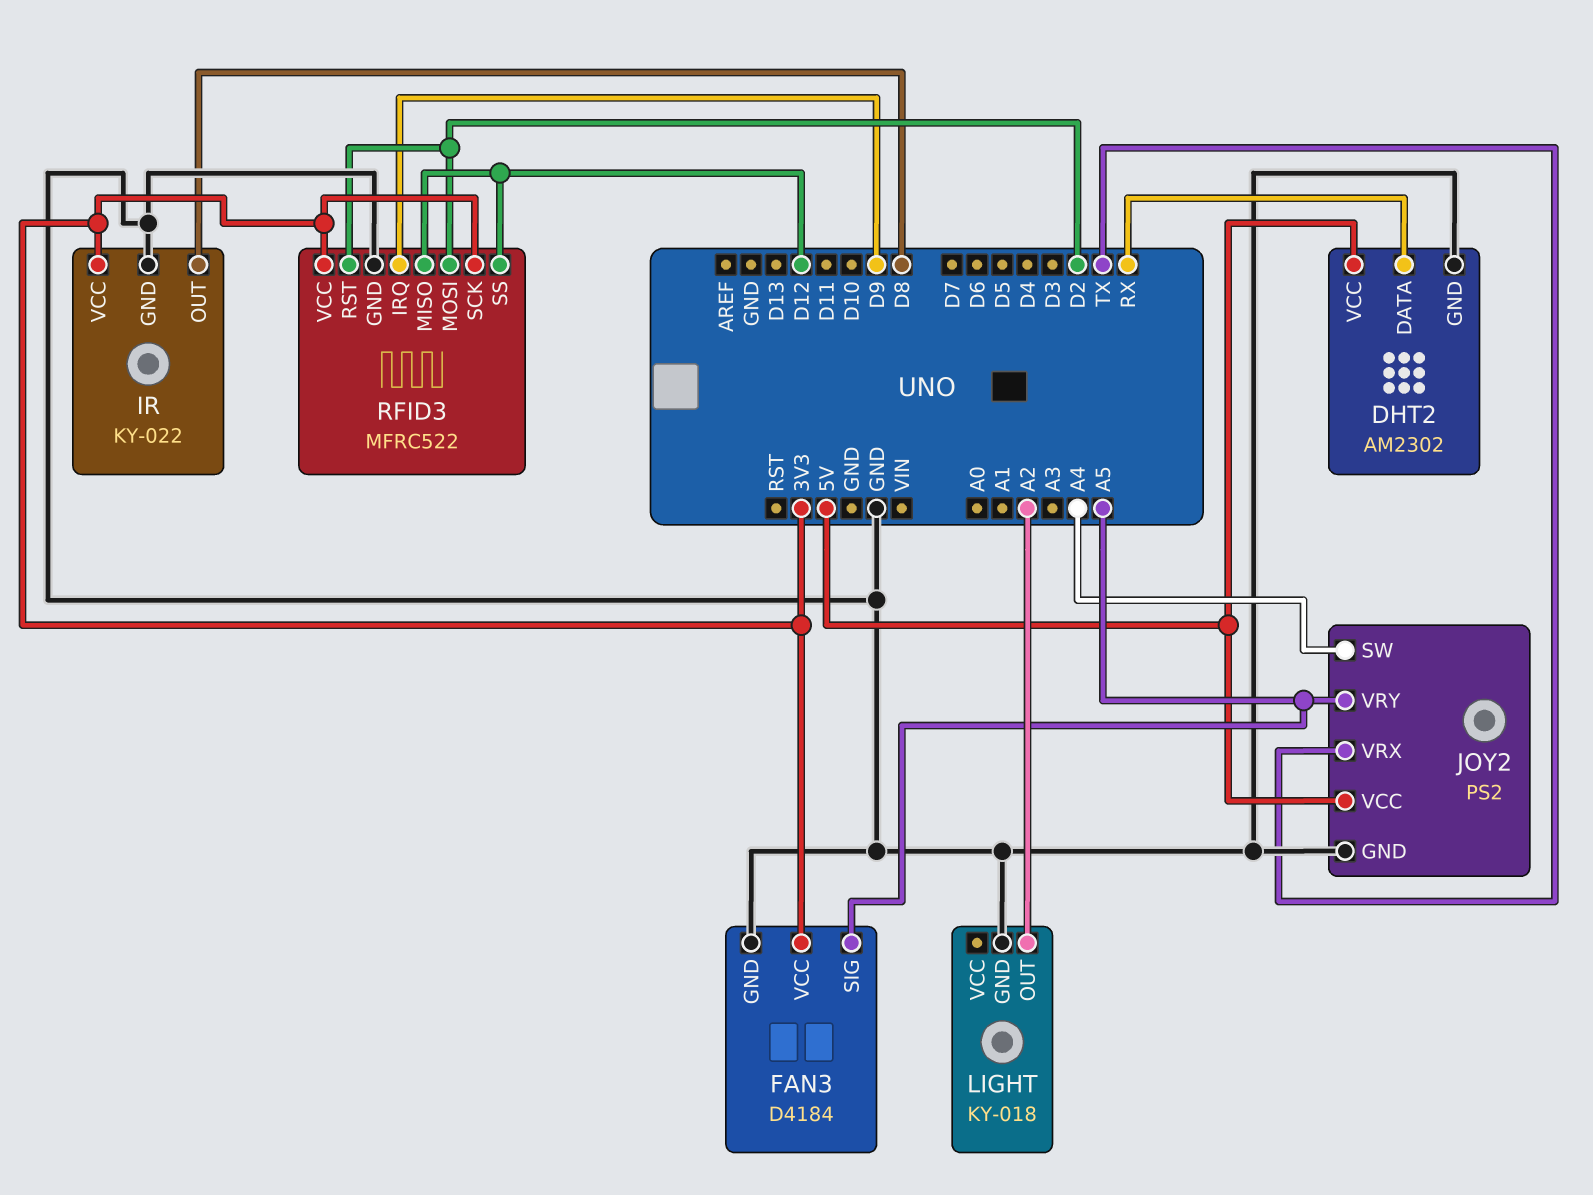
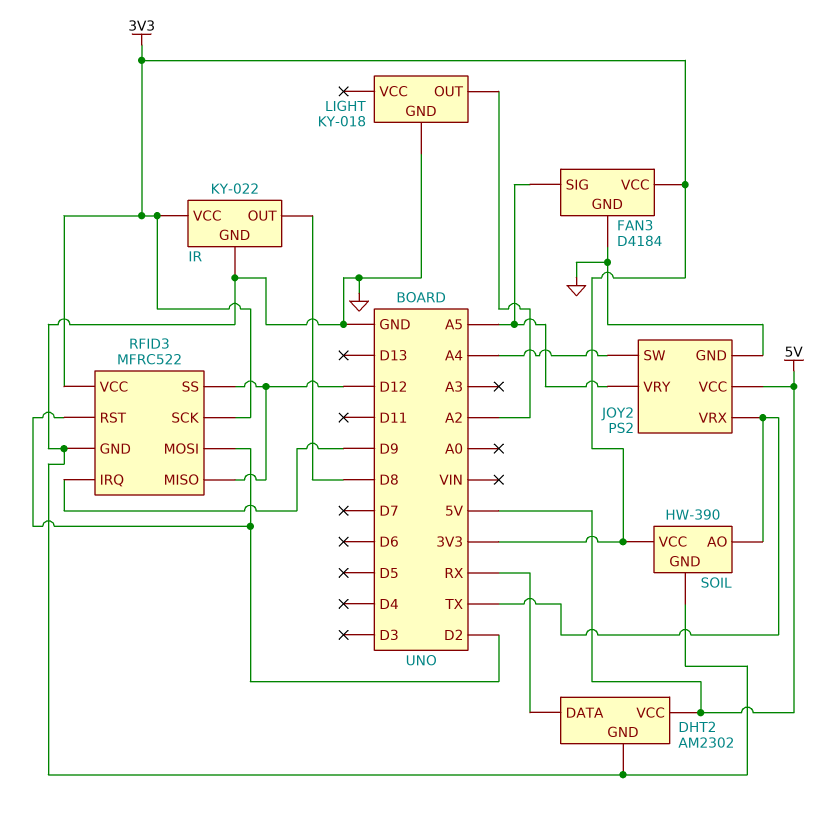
SOIL: none -> HW-390
SOIL pin AO: none -> TX
SOIL pin GND: none -> GND
SOIL pin VCC: none -> 3V3

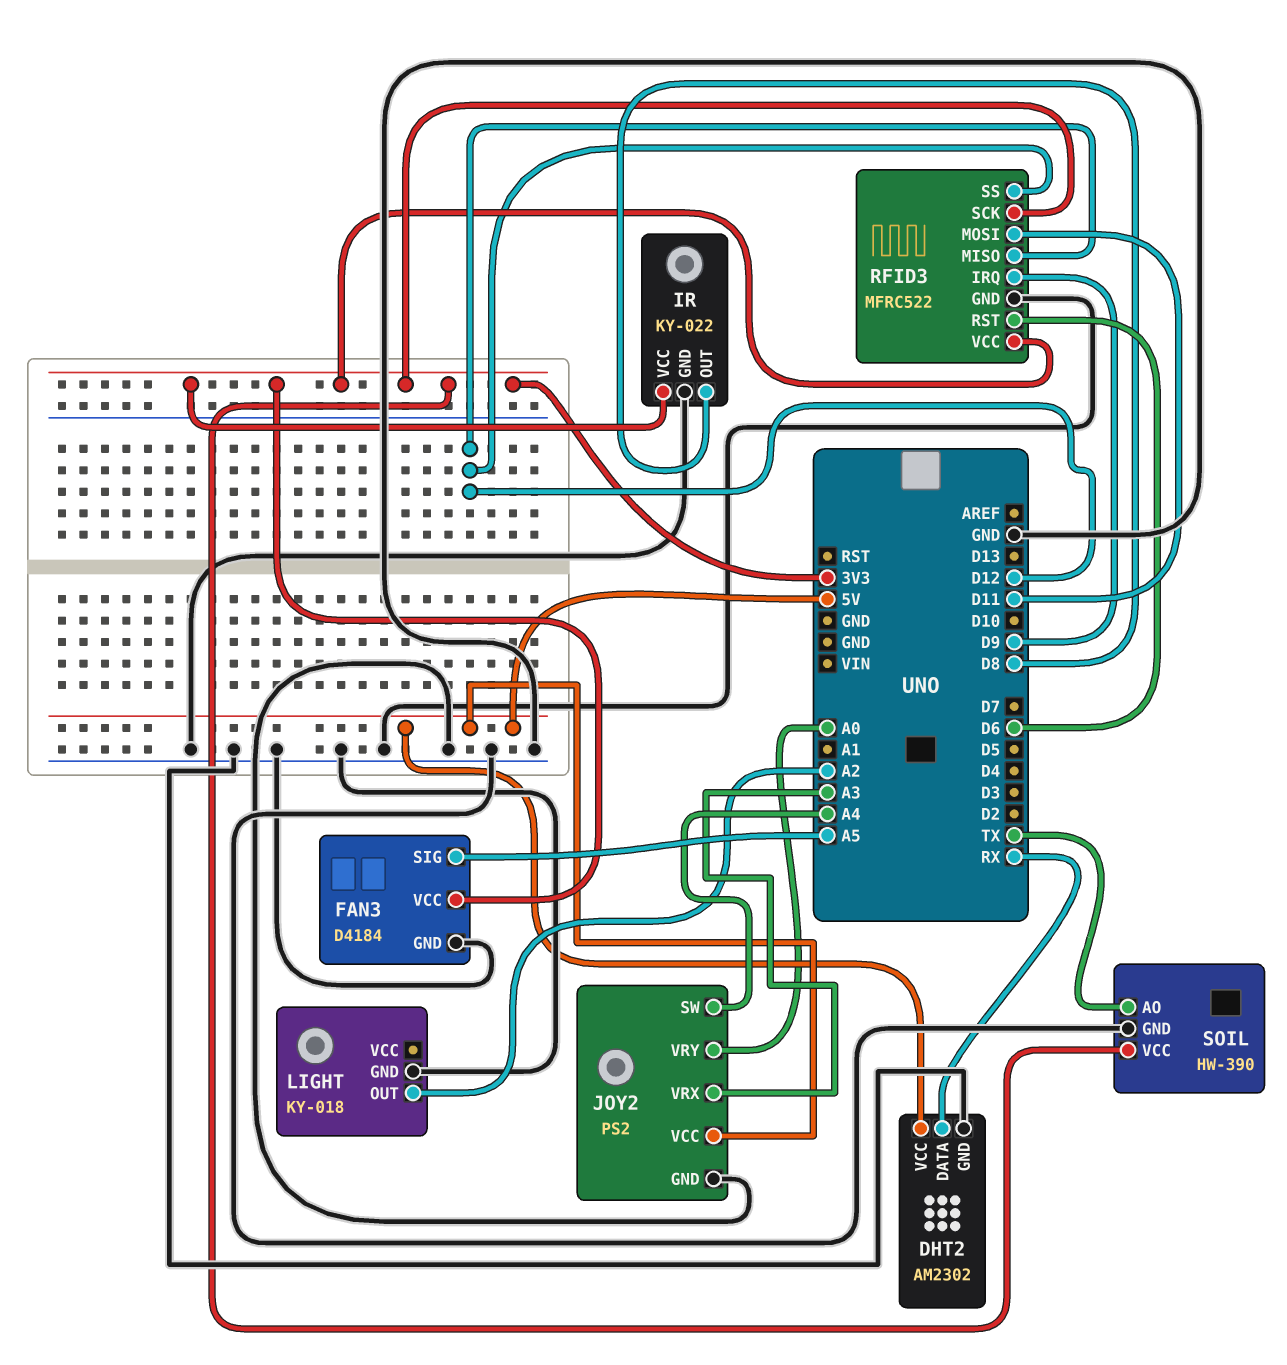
JOY2 pin VRX: TX -> A3
JOY2 pin VRY: A5 -> A0
RFID3 pin MOSI: D2 -> D11
RFID3 pin RST: D2 -> D6

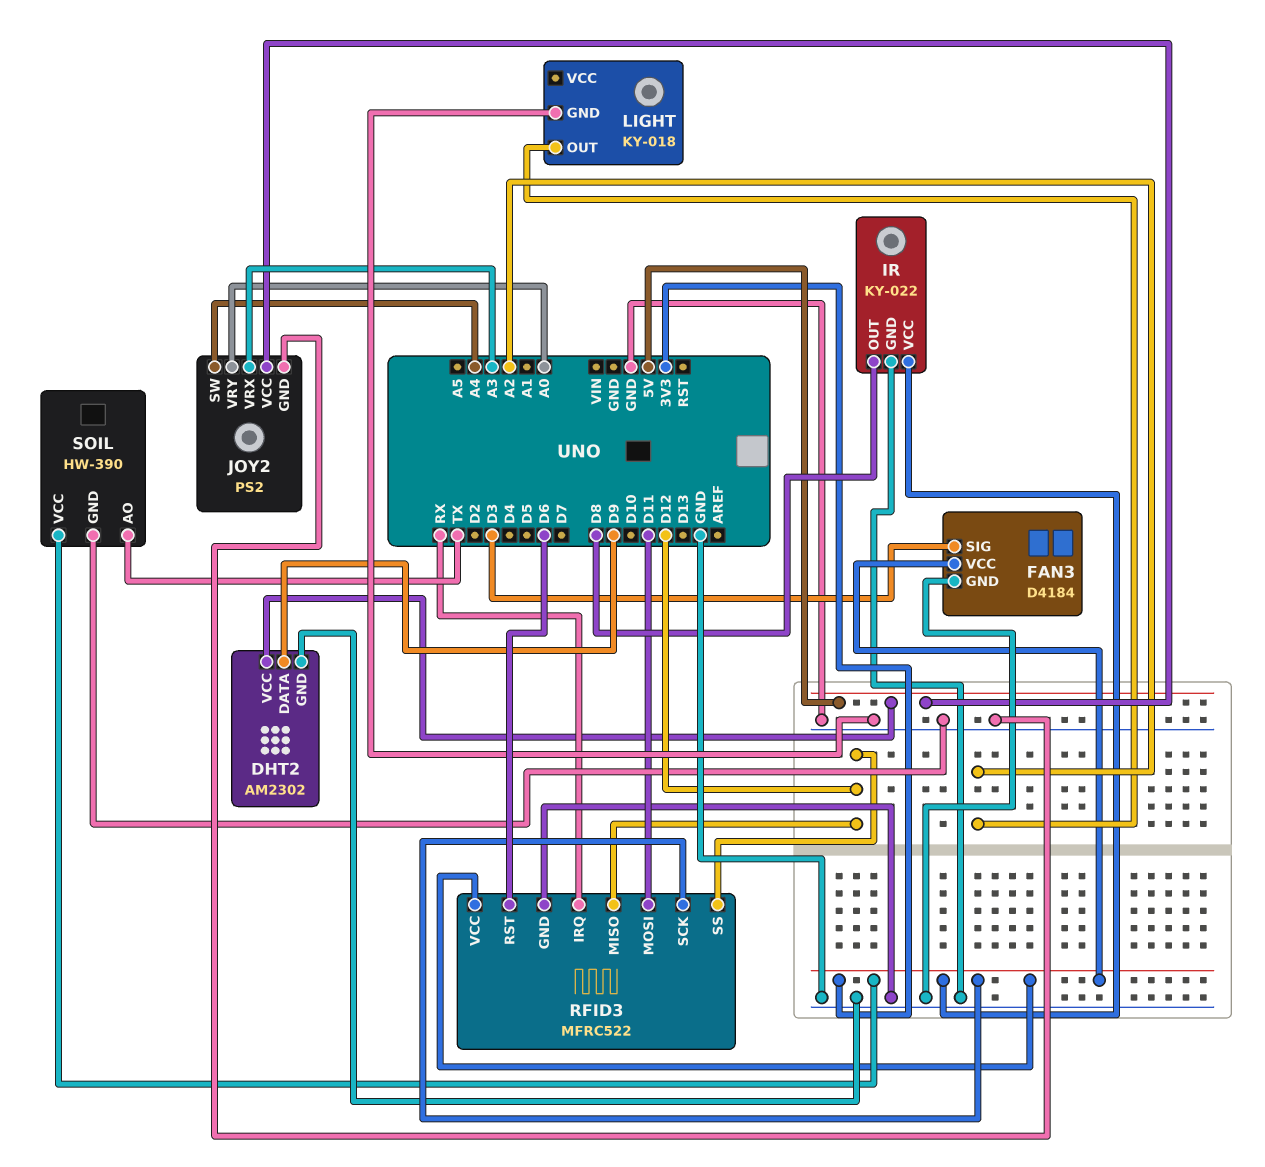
DHT2 pin DATA: RX -> D9
FAN3 pin SIG: A5 -> D3
RFID3 pin IRQ: D9 -> RX

